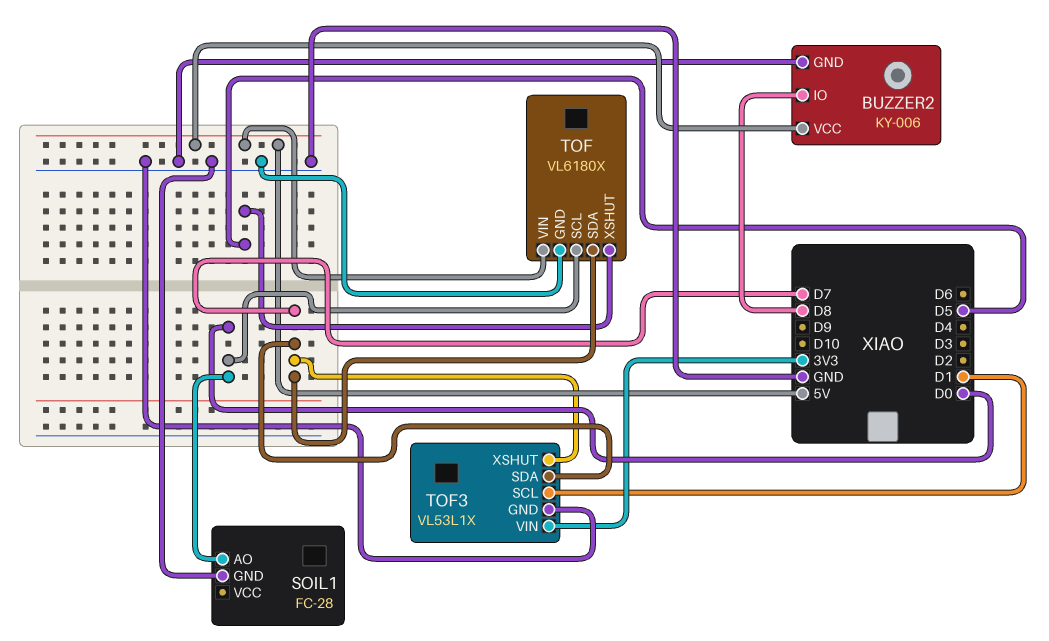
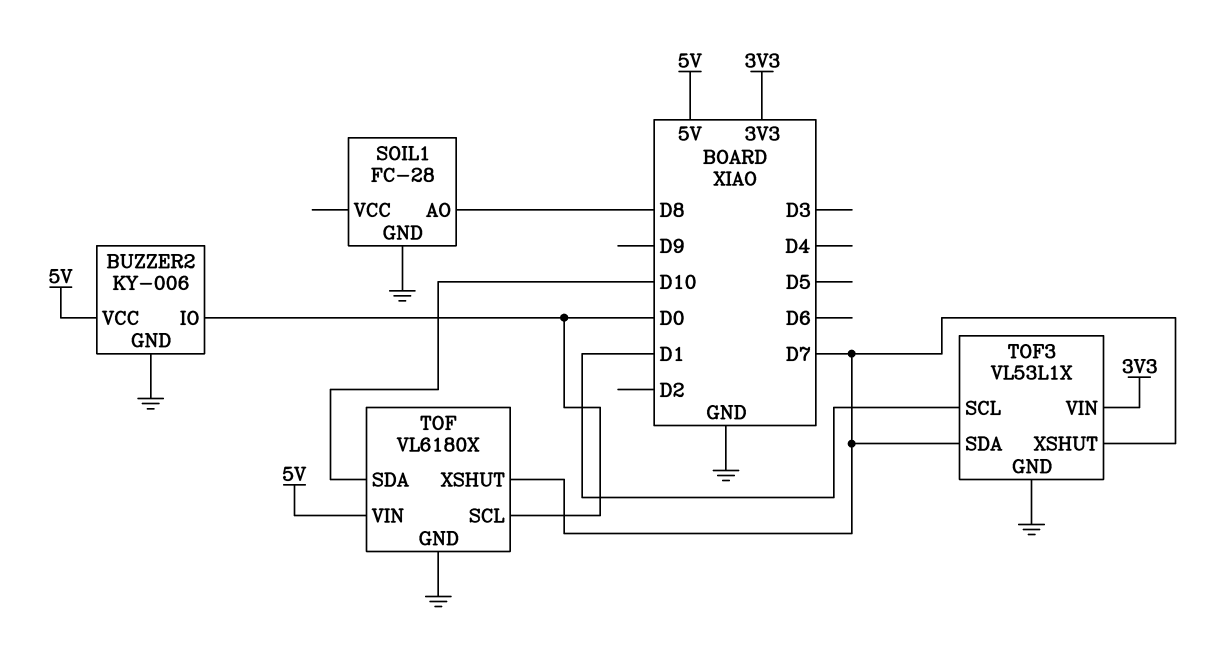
BUZZER2 pin IO: D8 -> D0
SOIL1 pin AO: D0 -> D8
TOF pin SDA: D7 -> D10
TOF pin XSHUT: D5 -> D7

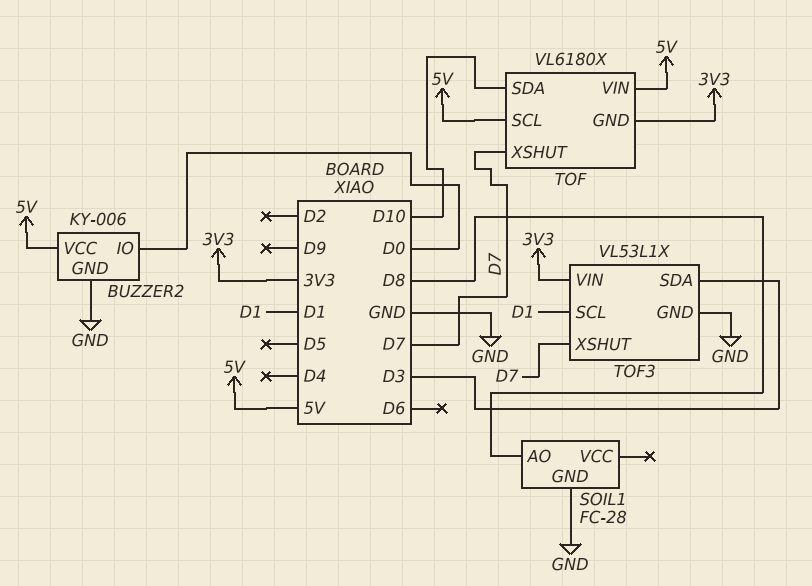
TOF pin GND: GND -> 3V3
TOF pin SCL: D0 -> 5V
TOF3 pin SDA: D7 -> D3

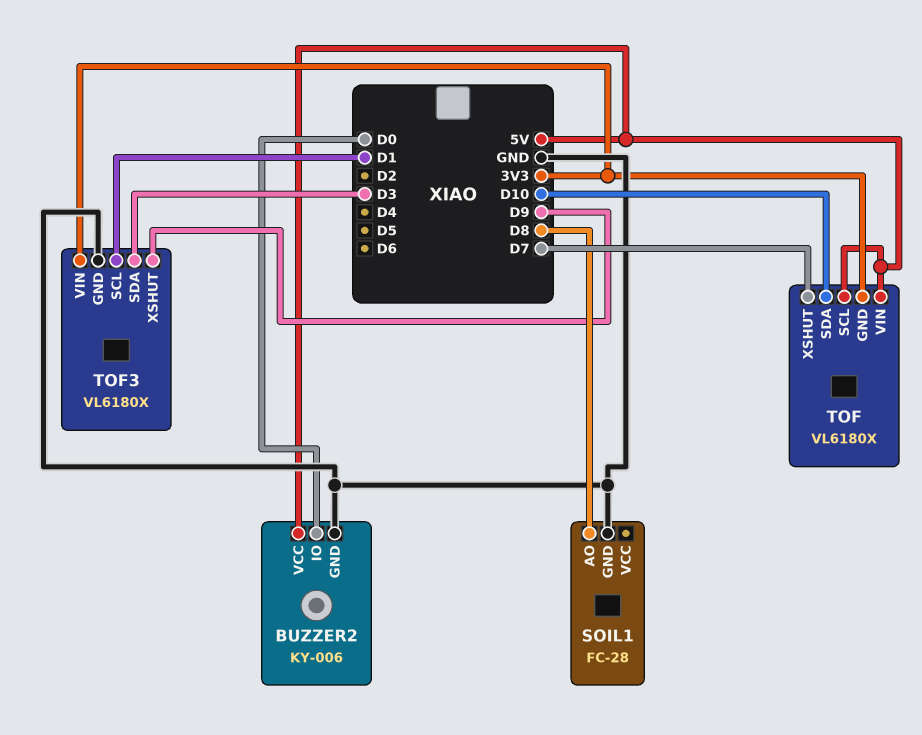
TOF3: VL53L1X -> VL6180X
TOF3 pin XSHUT: D7 -> D9

